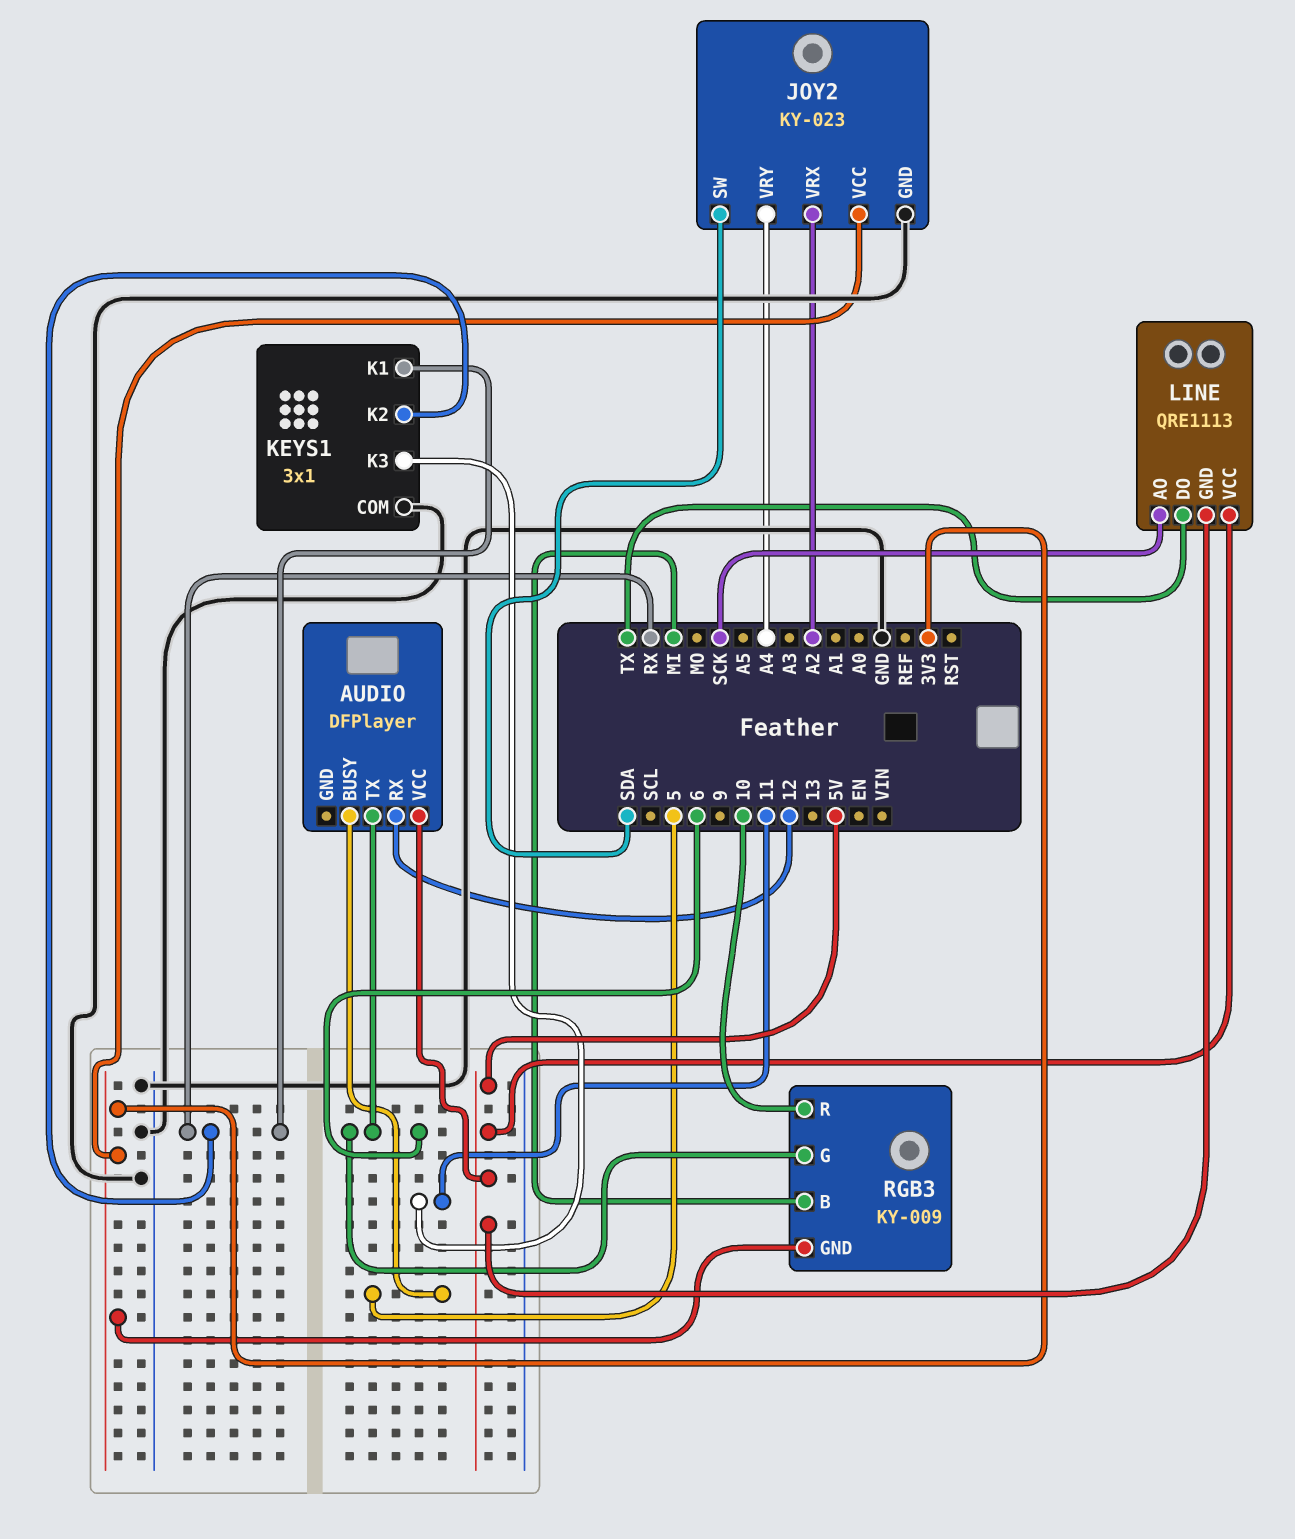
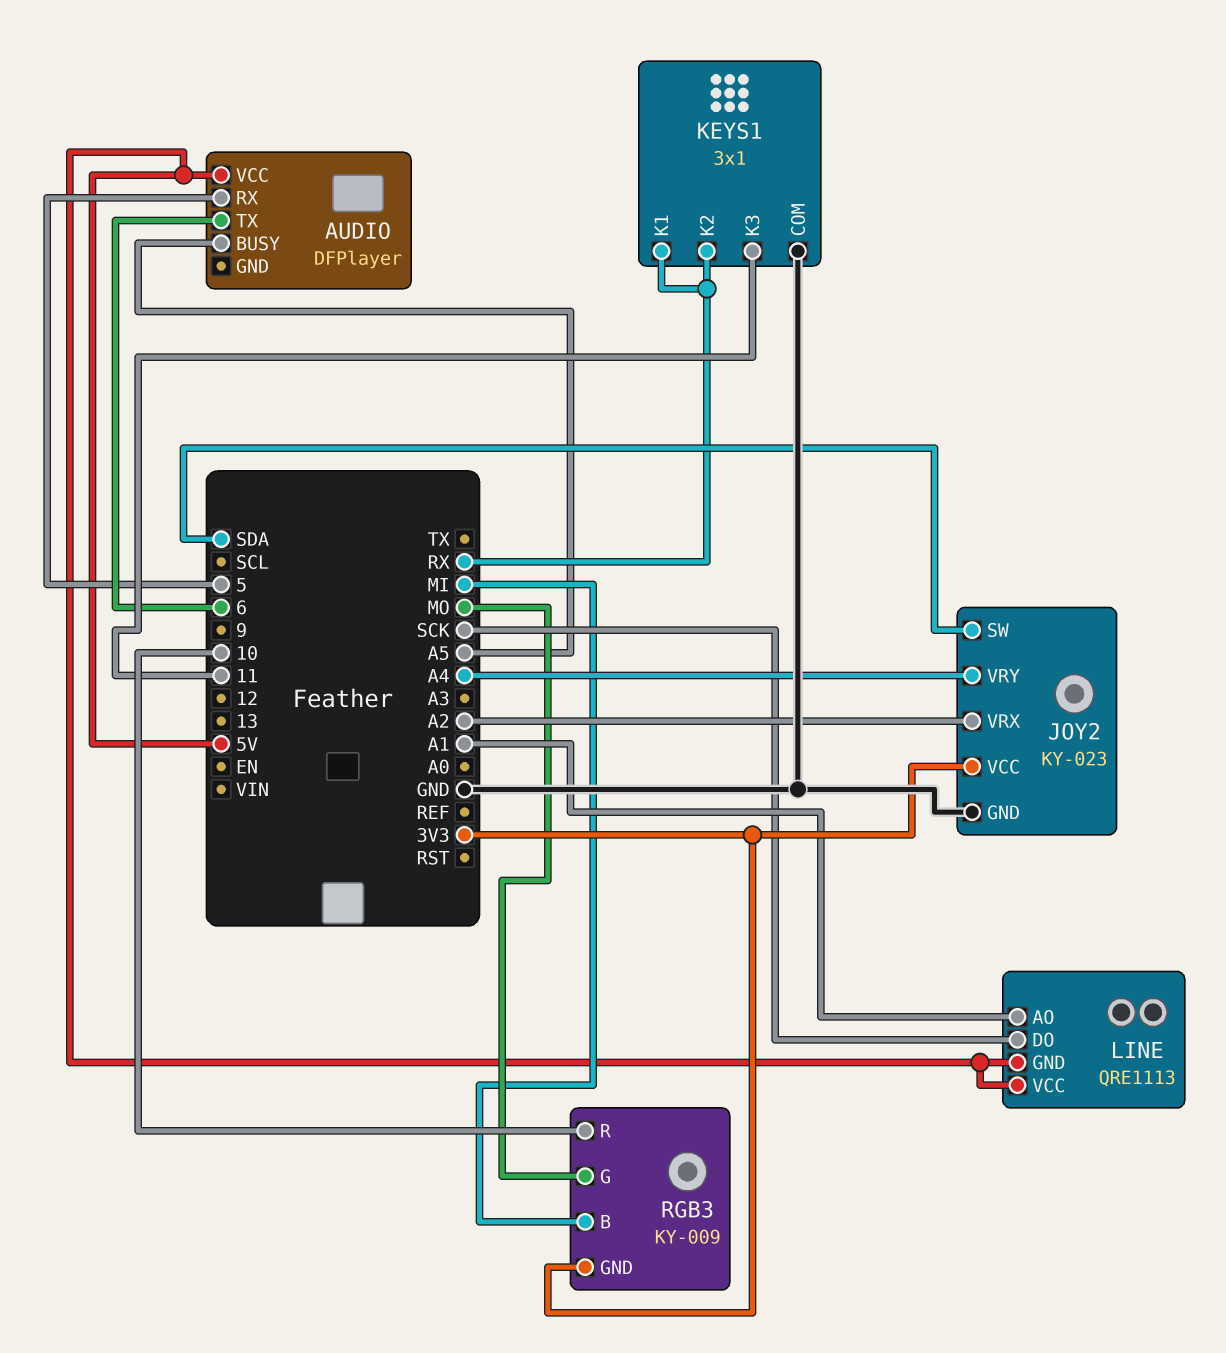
AUDIO pin BUSY: 5 -> A5
AUDIO pin RX: 12 -> 5
LINE pin AO: SCK -> A1
LINE pin DO: TX -> SCK
RGB3 pin G: 6 -> MO

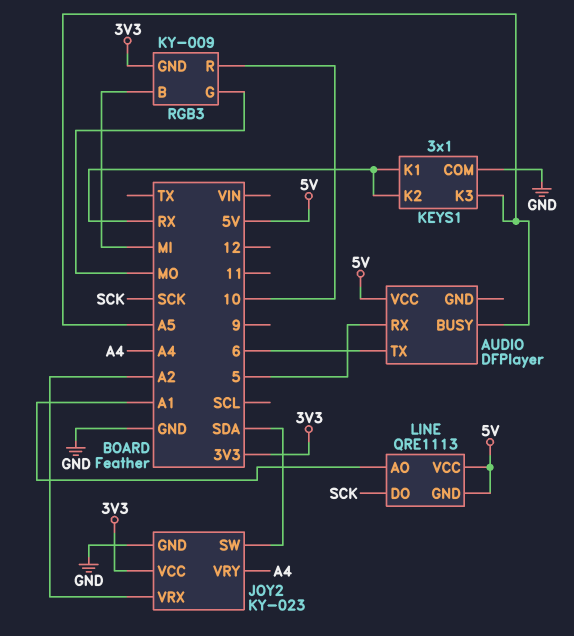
KEYS1 pin K3: 11 -> A5

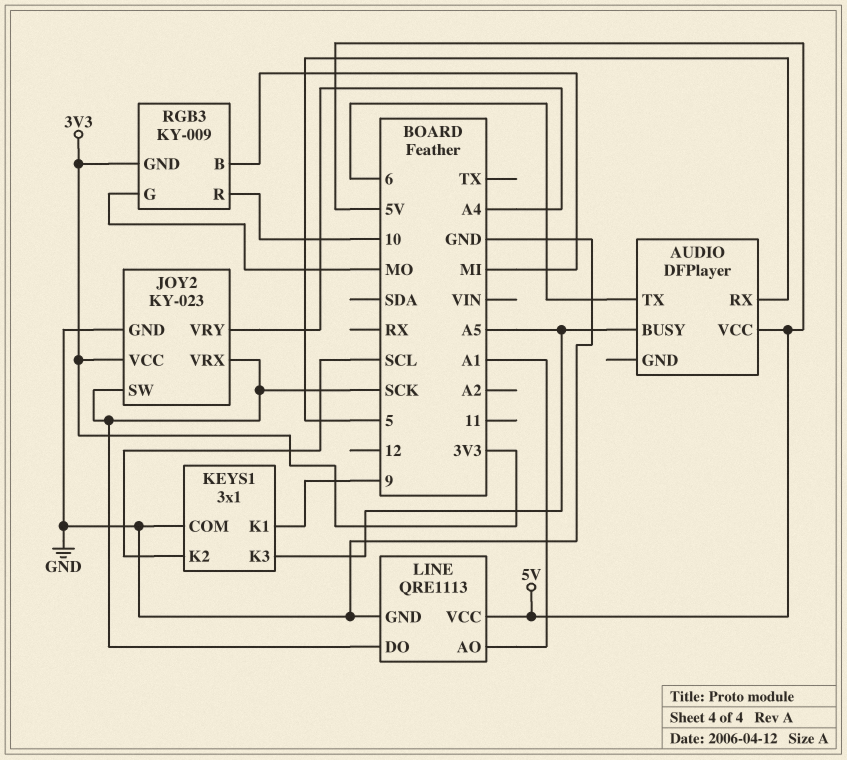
JOY2 pin SW: SDA -> SCK
JOY2 pin VRX: A2 -> SCK
KEYS1 pin K1: RX -> 9
KEYS1 pin K2: RX -> SCL
LINE pin GND: 5V -> GND

